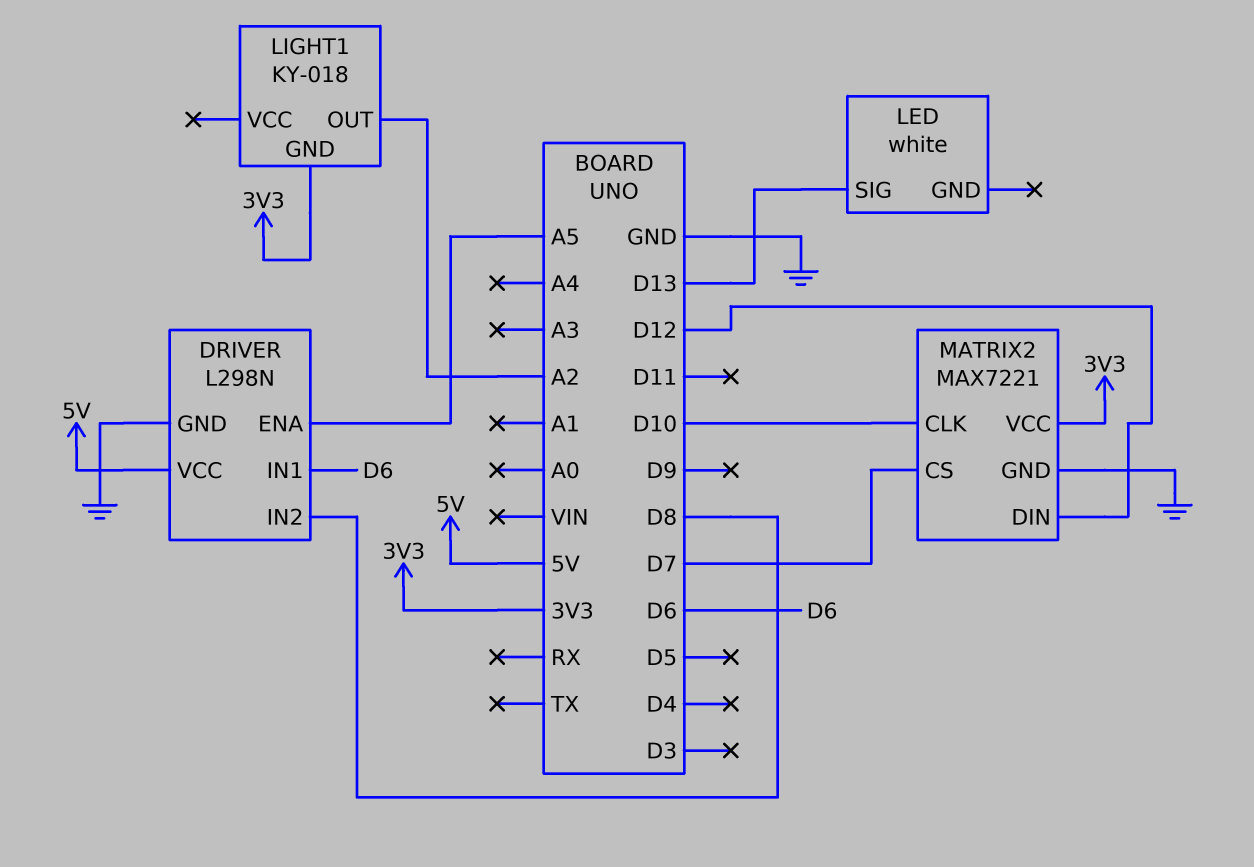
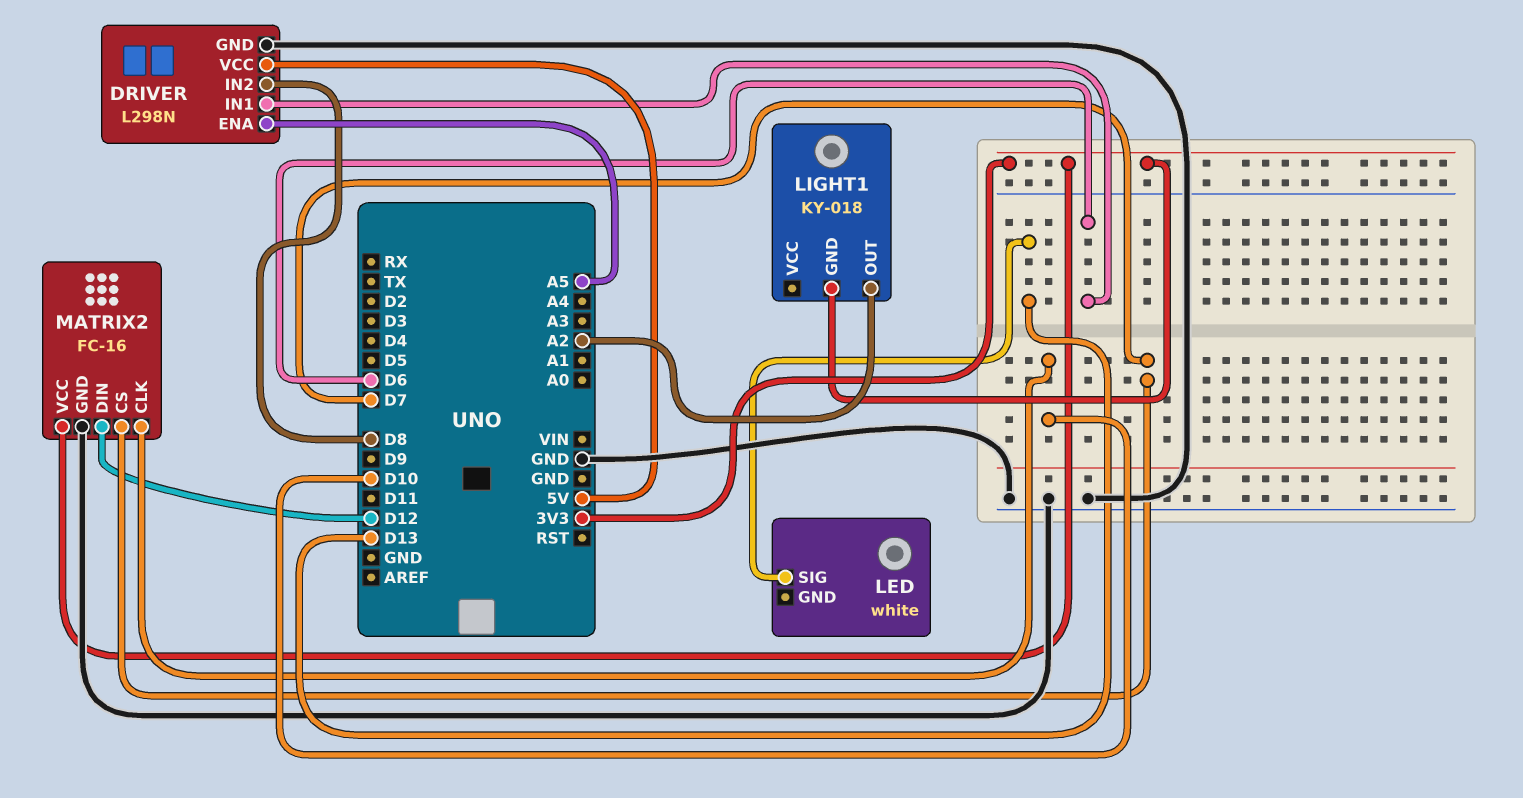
MATRIX2: MAX7221 -> FC-16

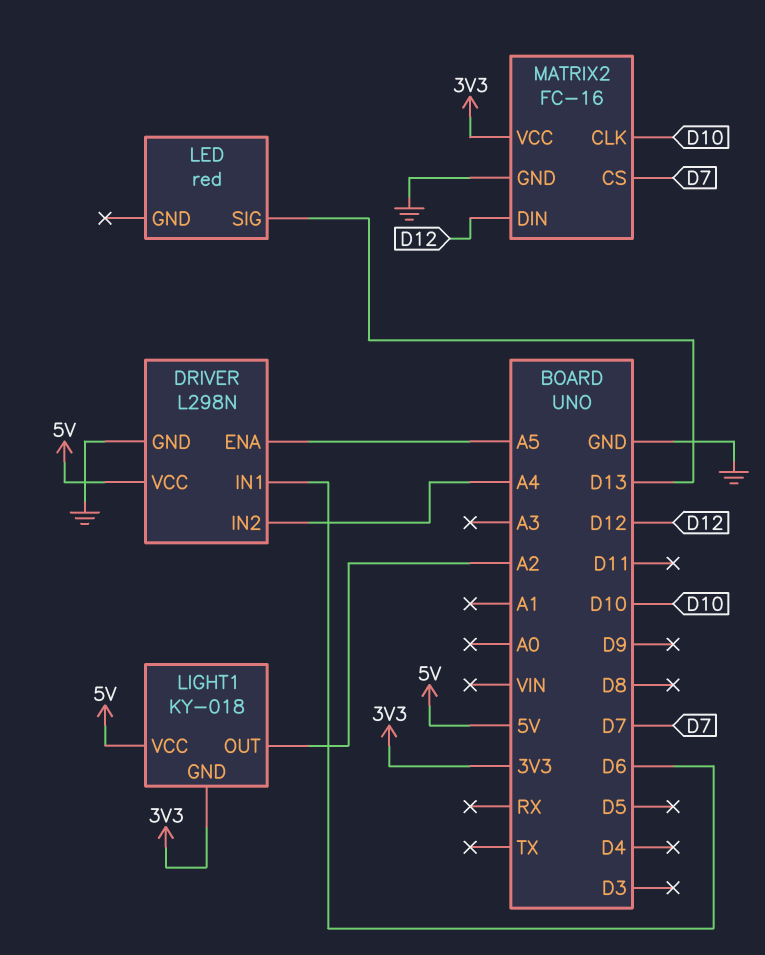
DRIVER pin IN2: D8 -> A4
LED: white -> red
LIGHT1 pin VCC: none -> 5V

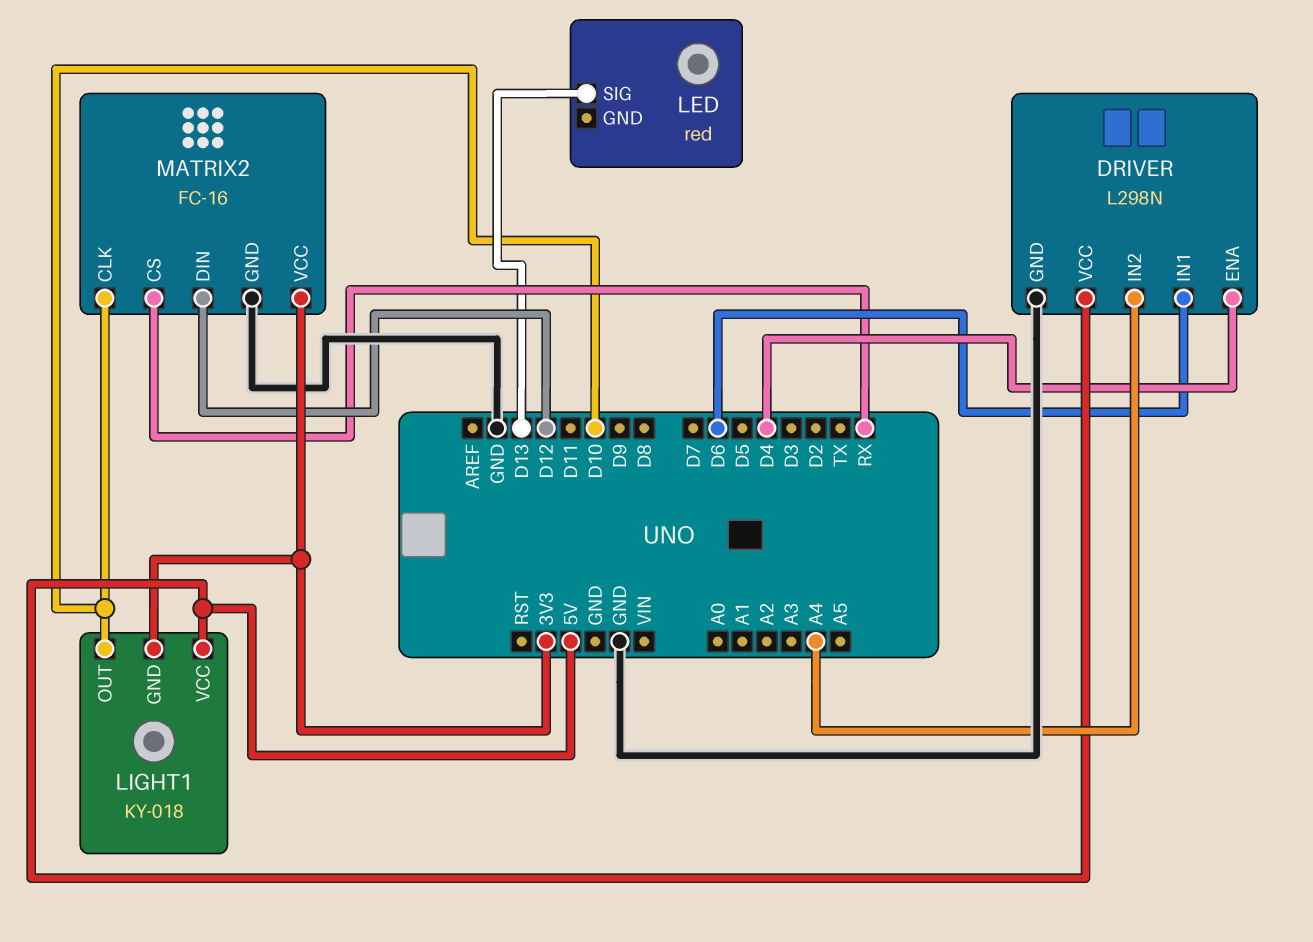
DRIVER pin ENA: A5 -> D4
LIGHT1 pin OUT: A2 -> D10
MATRIX2 pin CS: D7 -> RX

